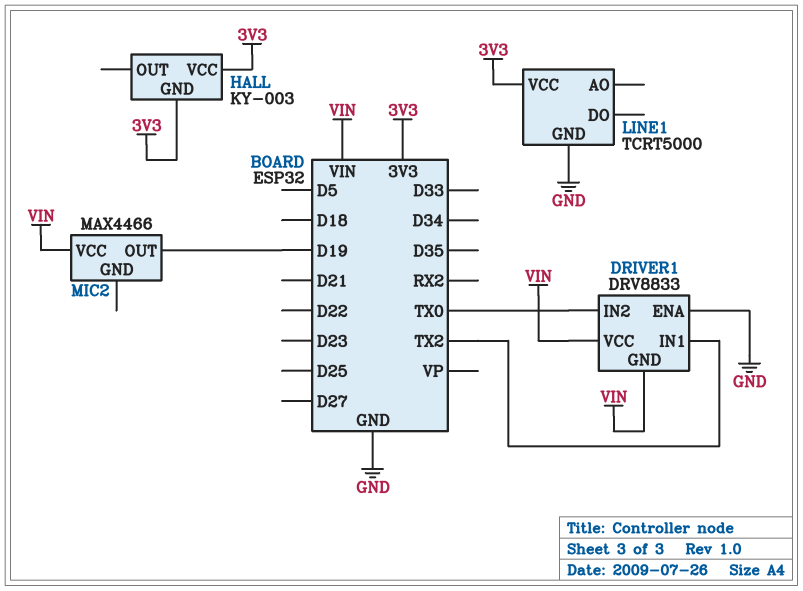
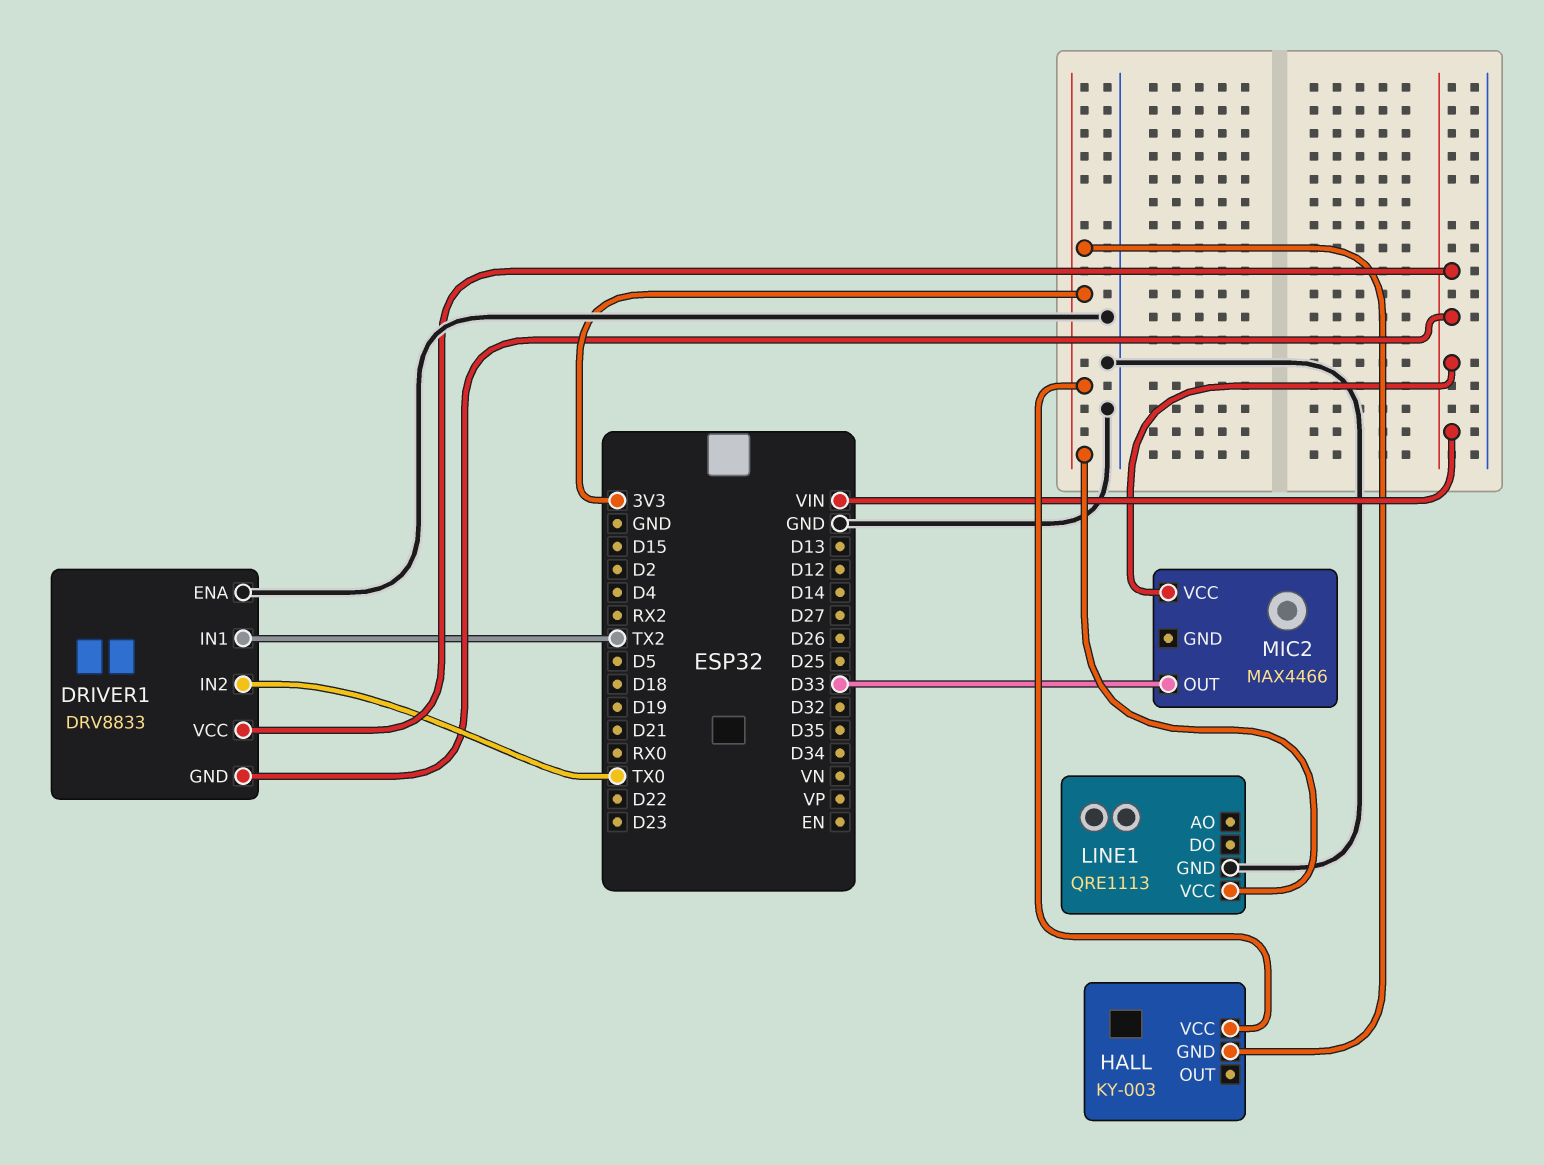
LINE1: TCRT5000 -> QRE1113
MIC2 pin OUT: D19 -> D33

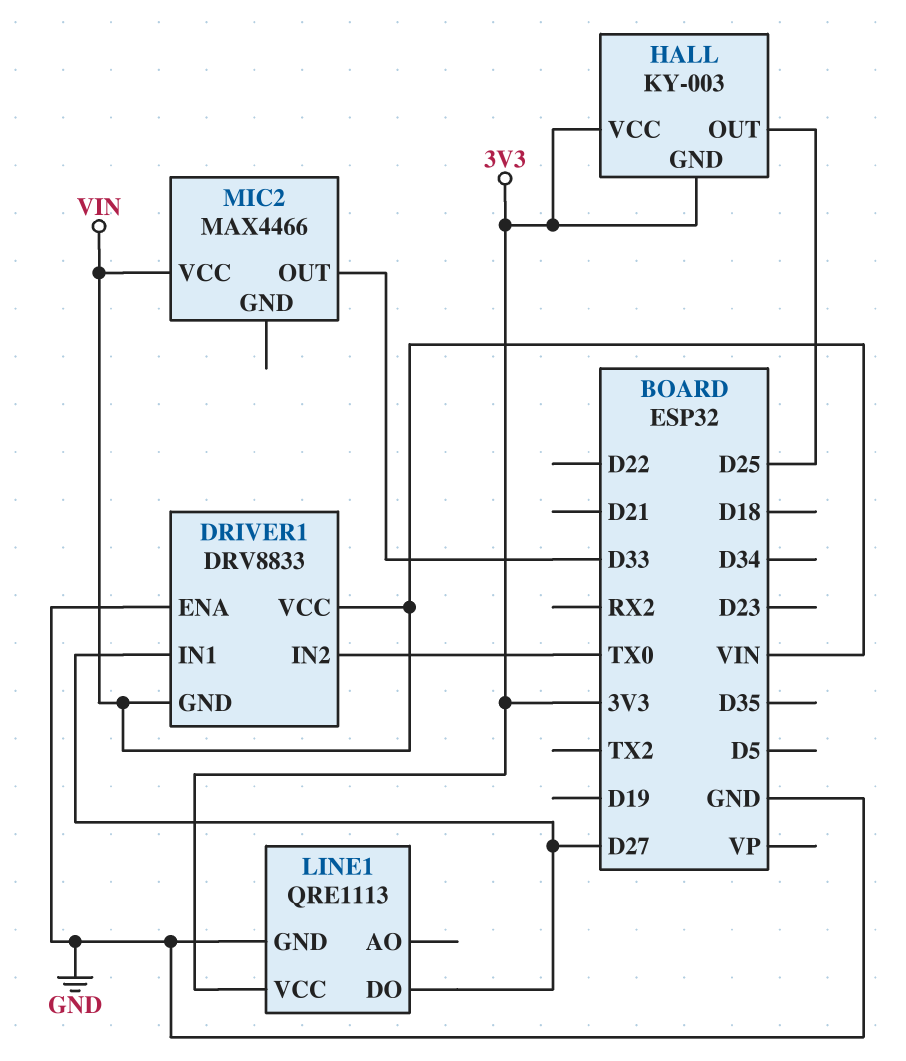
DRIVER1 pin IN1: TX2 -> D27
HALL pin OUT: none -> D25
LINE1 pin DO: none -> D27

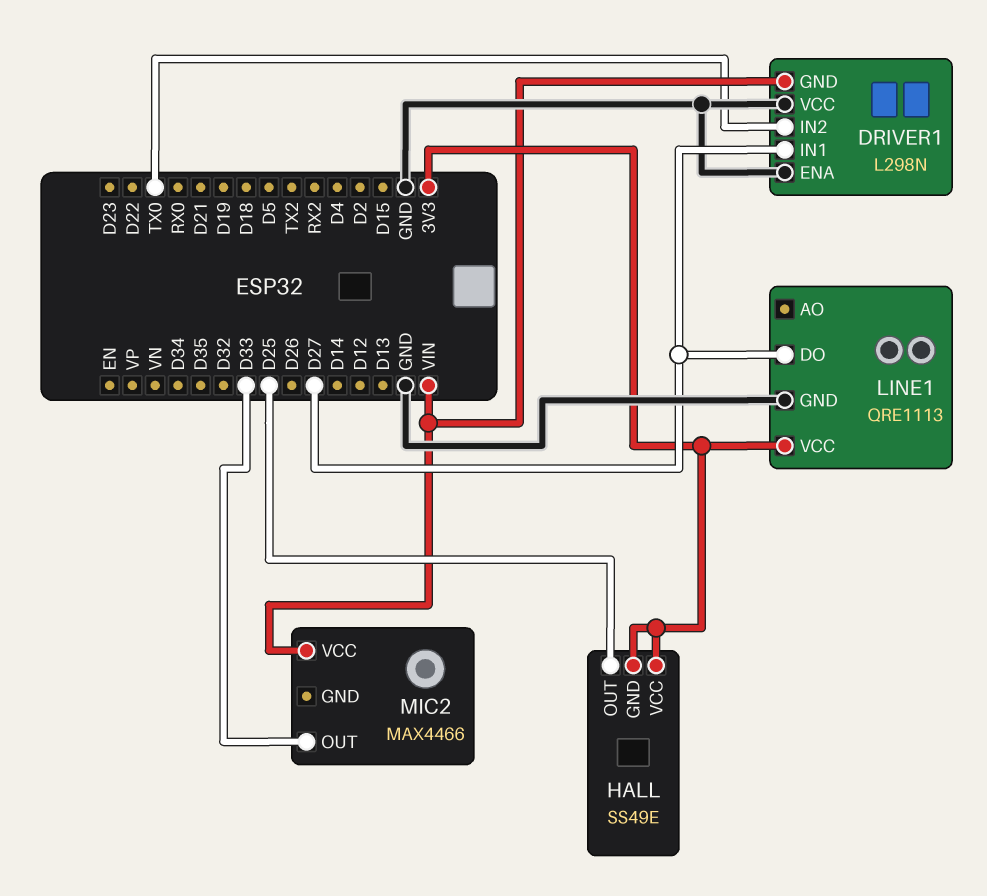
DRIVER1: DRV8833 -> L298N
DRIVER1 pin VCC: VIN -> GND
HALL: KY-003 -> SS49E

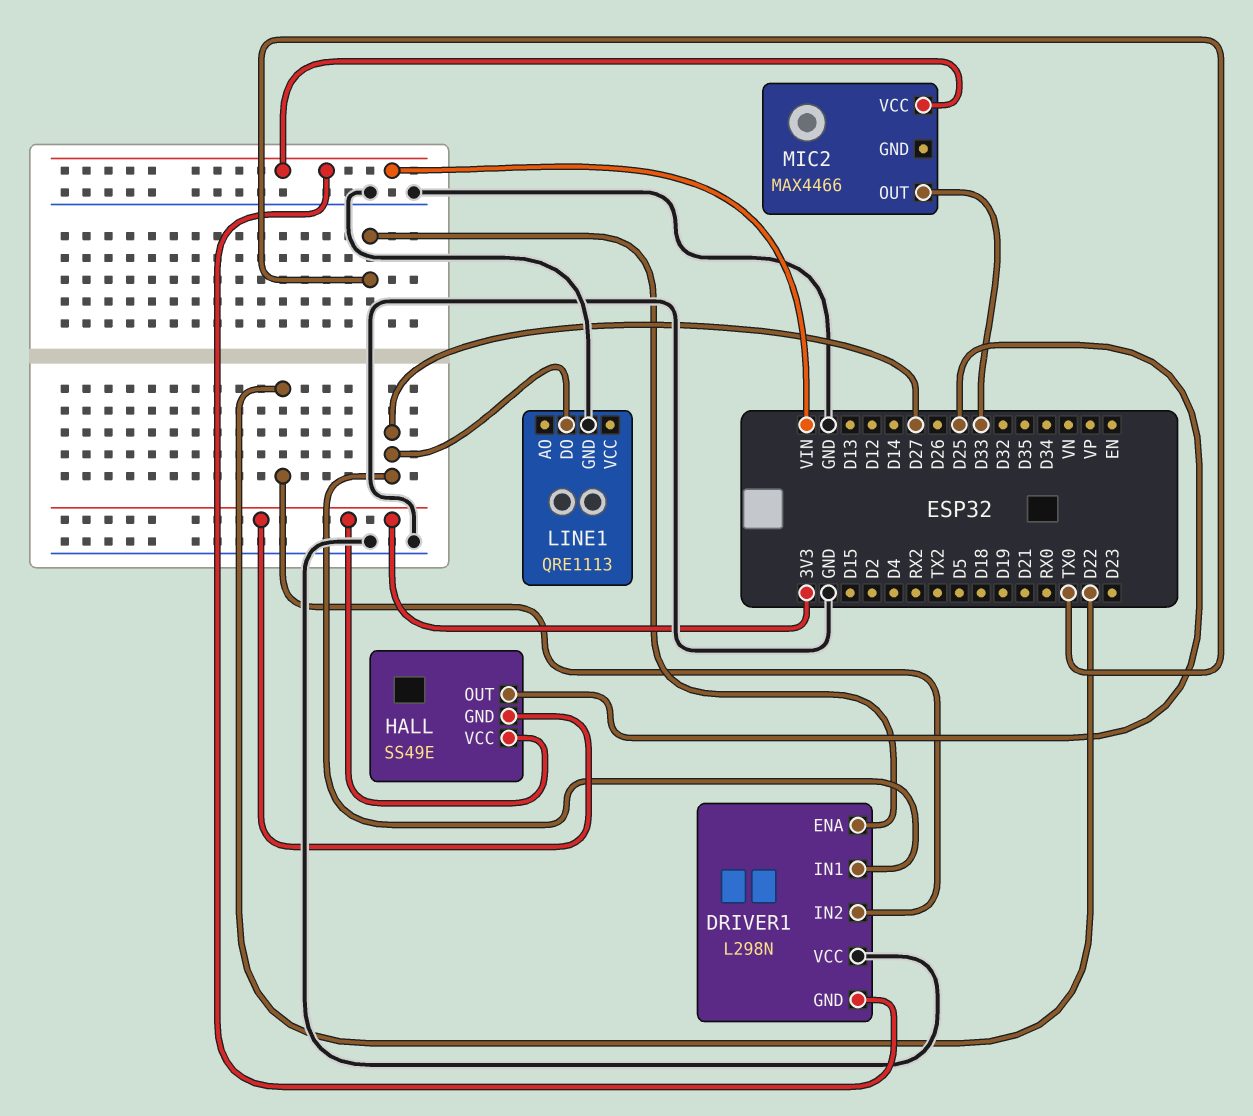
DRIVER1 pin ENA: GND -> TX0
DRIVER1 pin IN2: TX0 -> D22
LINE1 pin VCC: 3V3 -> none

